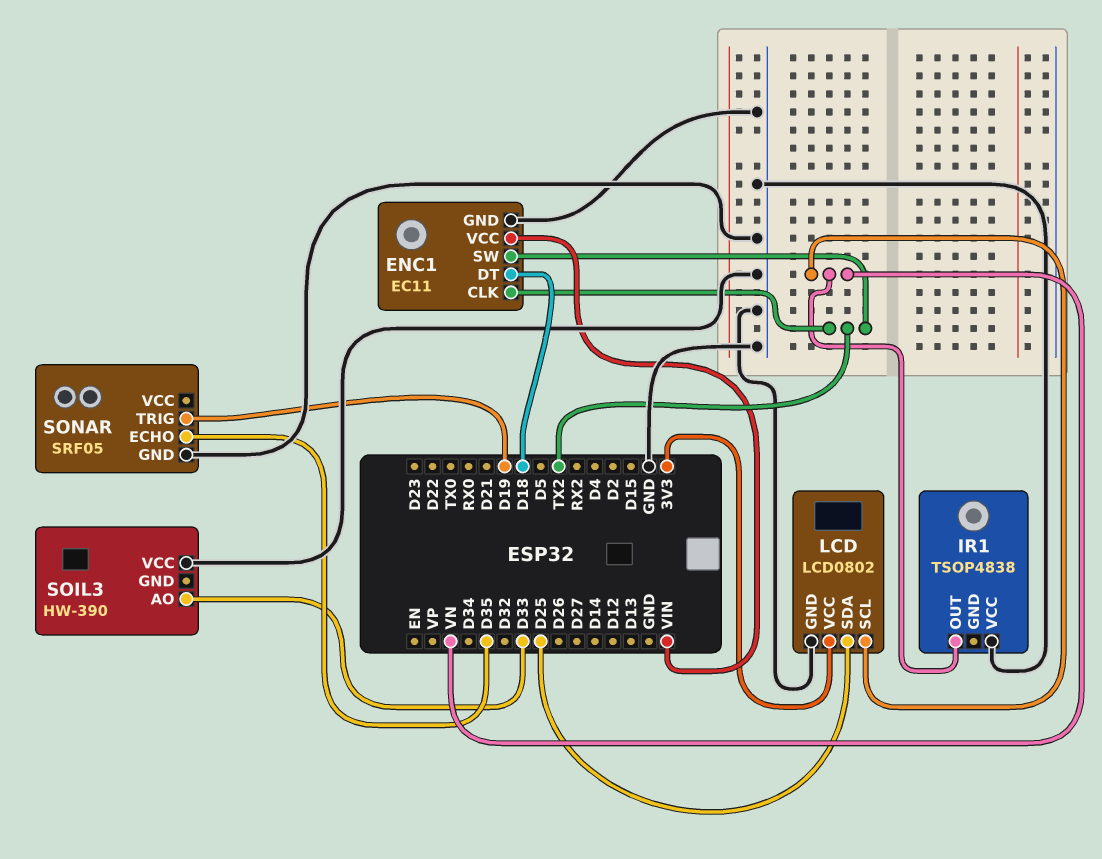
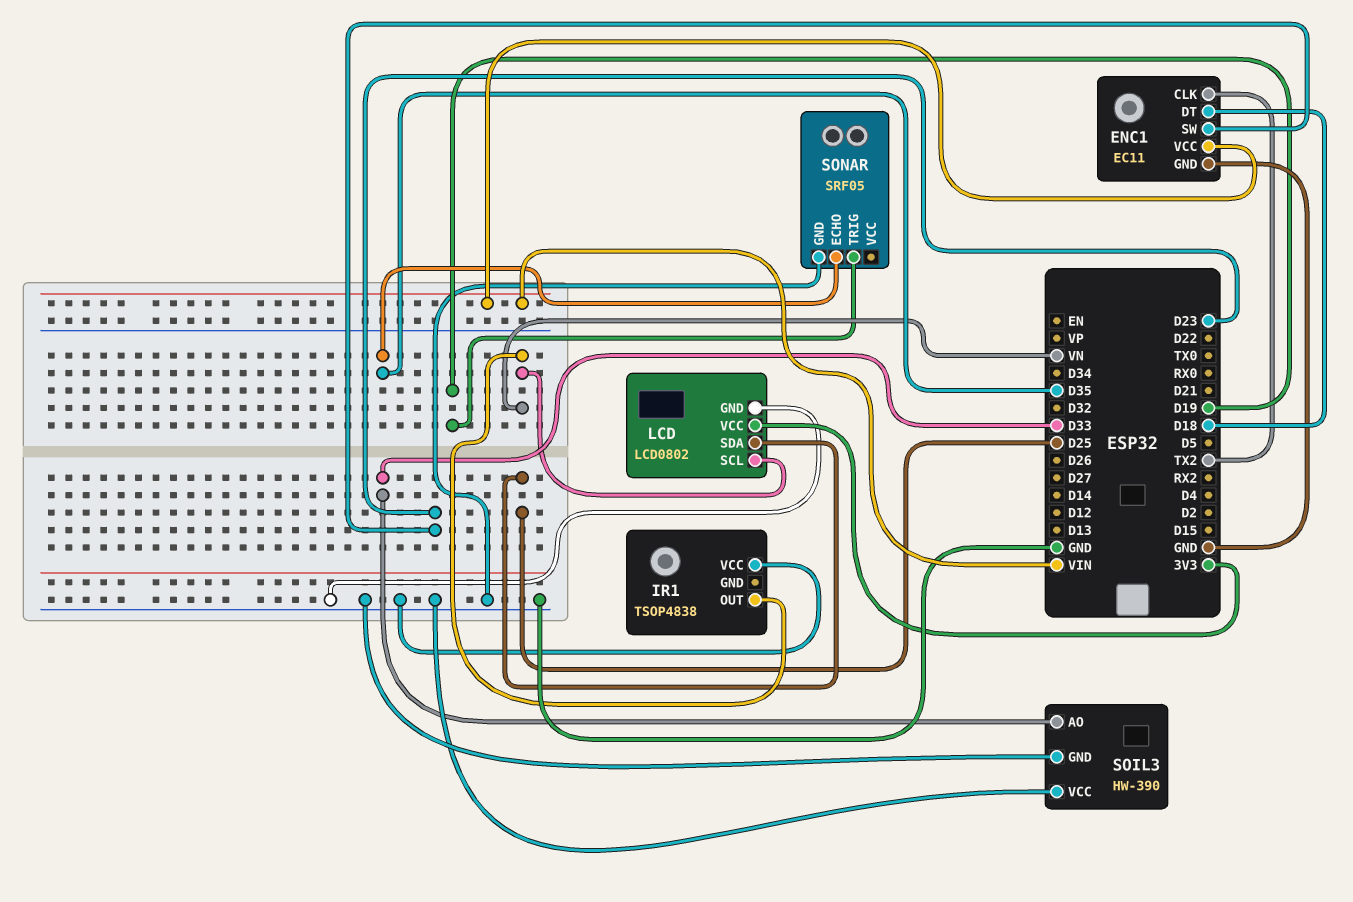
ENC1 pin SW: TX2 -> D23
SOIL3 pin GND: none -> GND

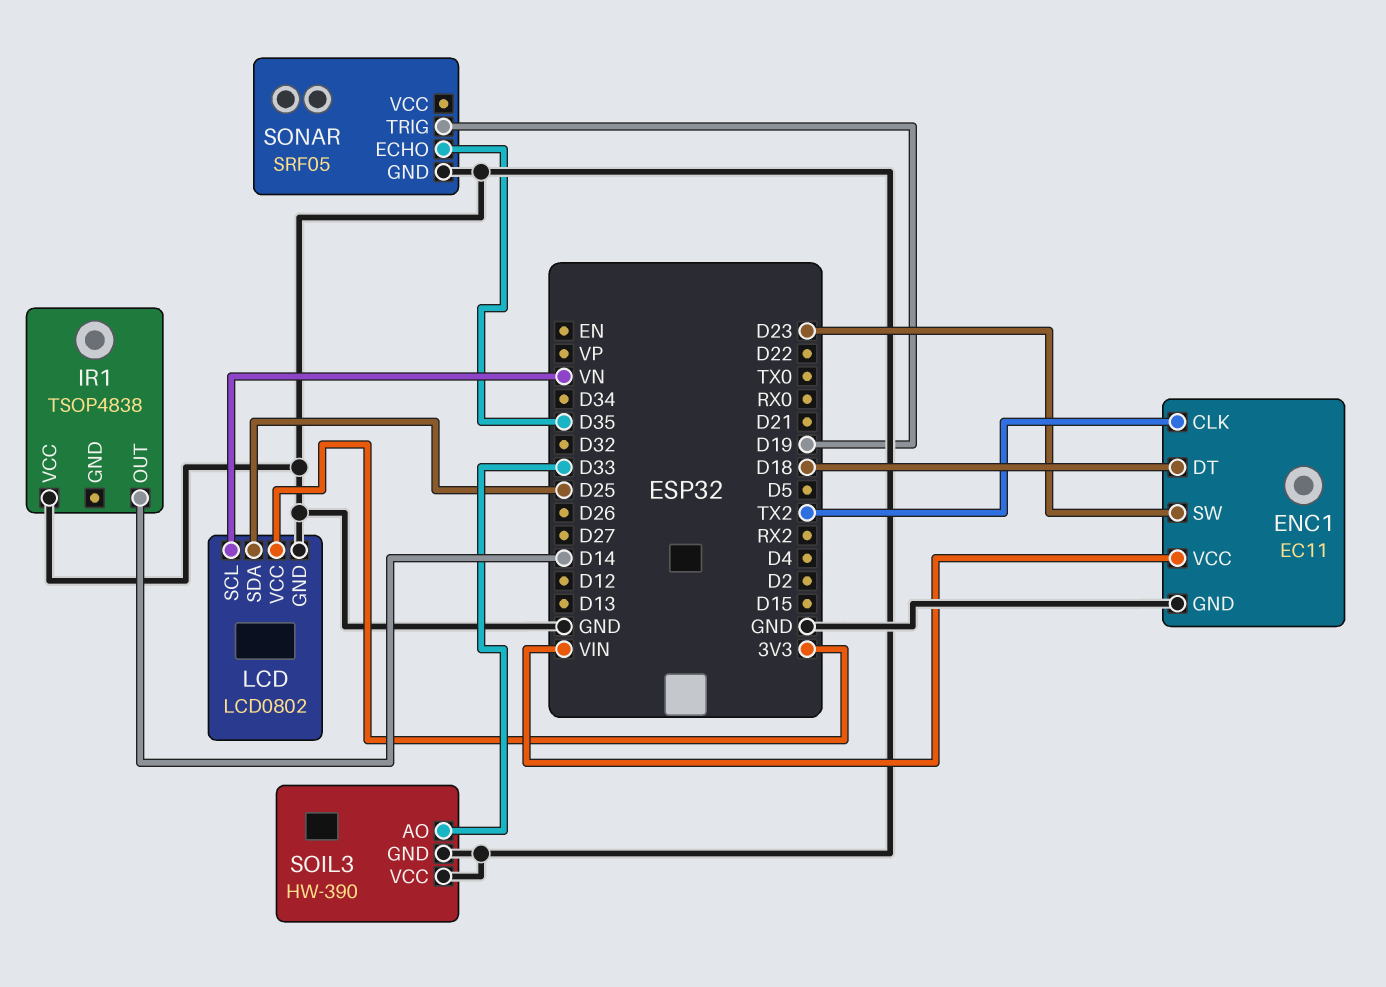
IR1 pin OUT: VN -> D14

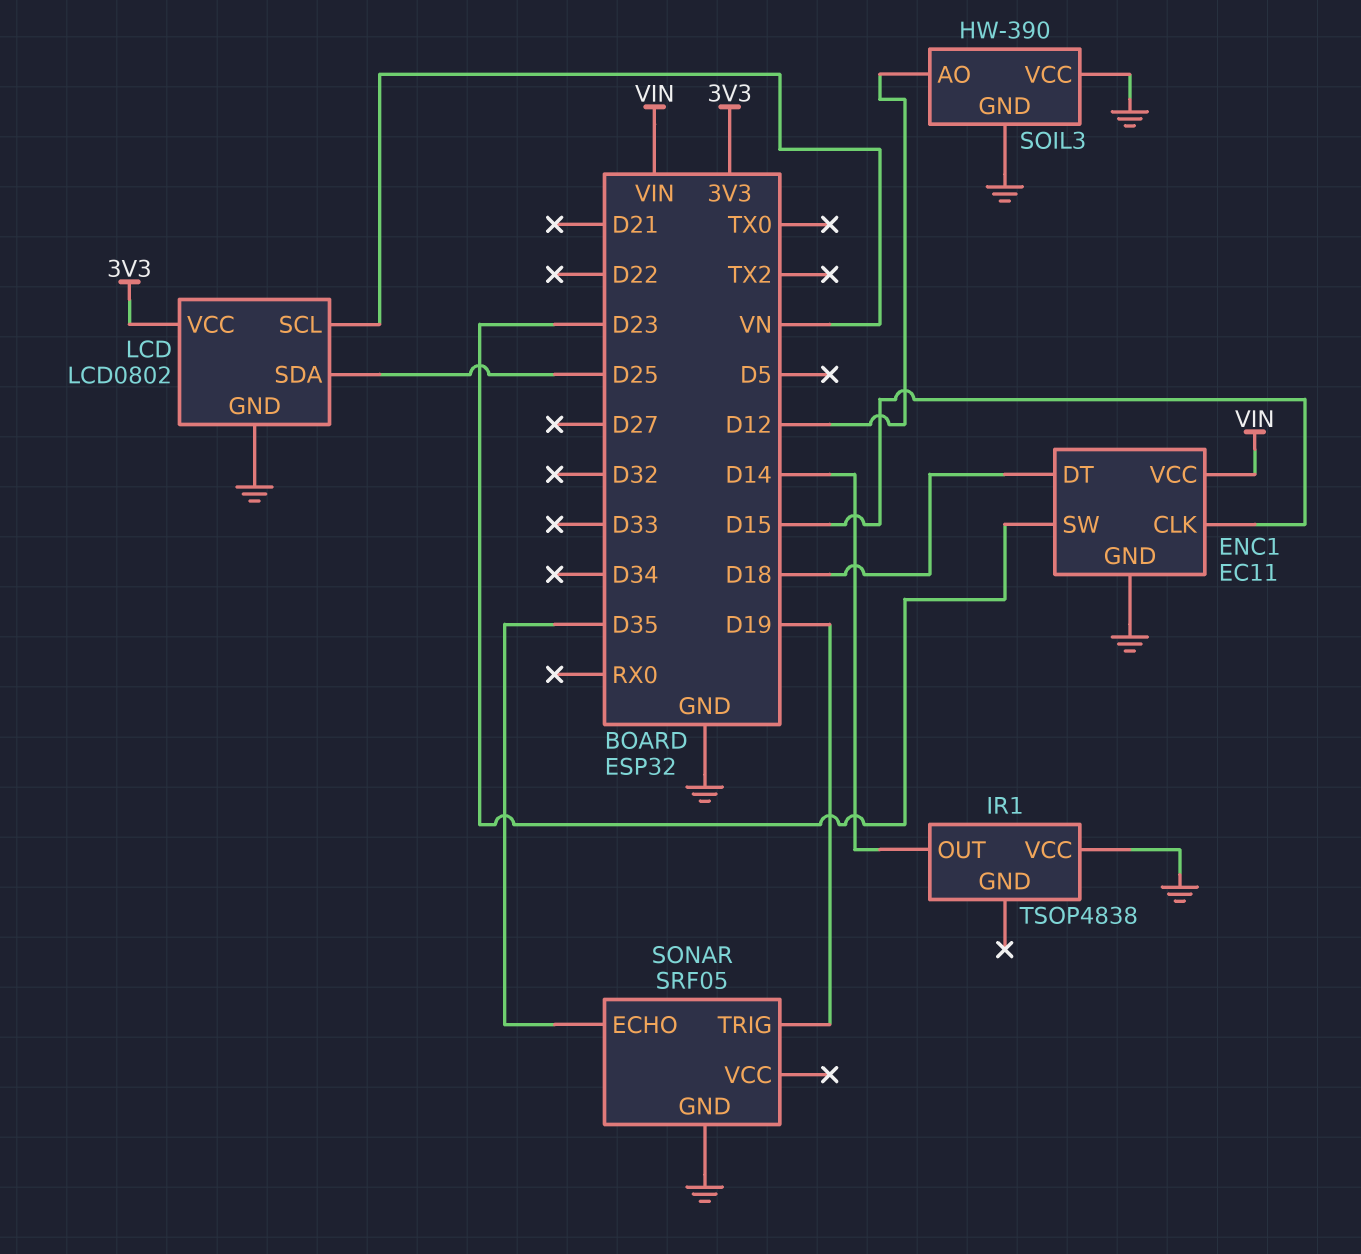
ENC1 pin CLK: TX2 -> D15
SOIL3 pin AO: D33 -> D12

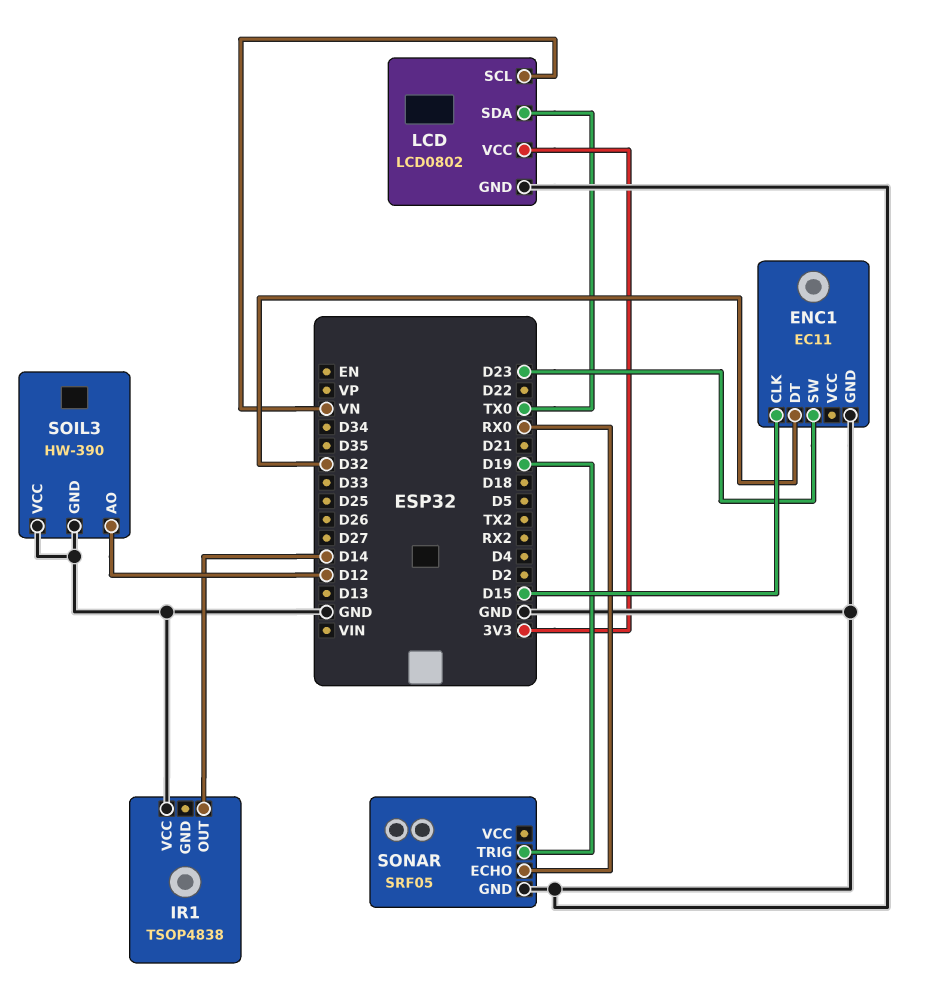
ENC1 pin DT: D18 -> D32
ENC1 pin VCC: VIN -> none
LCD pin SDA: D25 -> TX0
SONAR pin ECHO: D35 -> RX0

